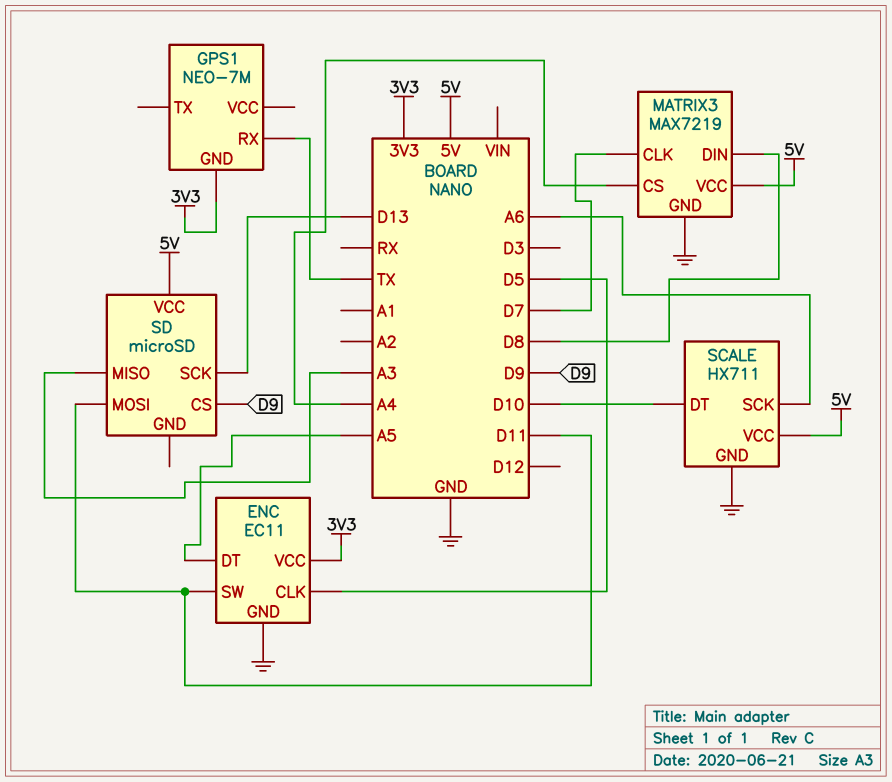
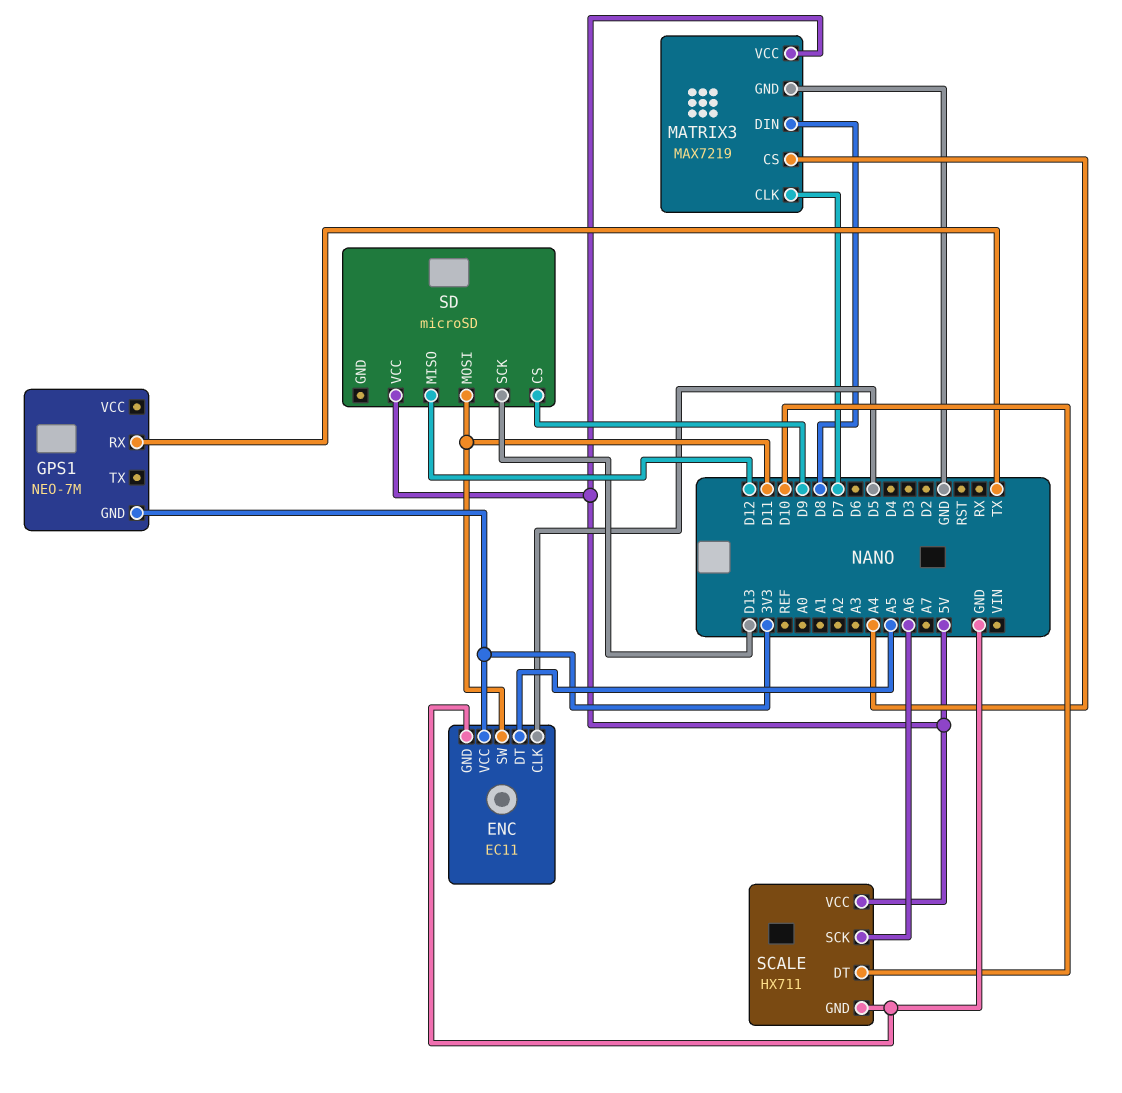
SD pin MISO: A3 -> D12

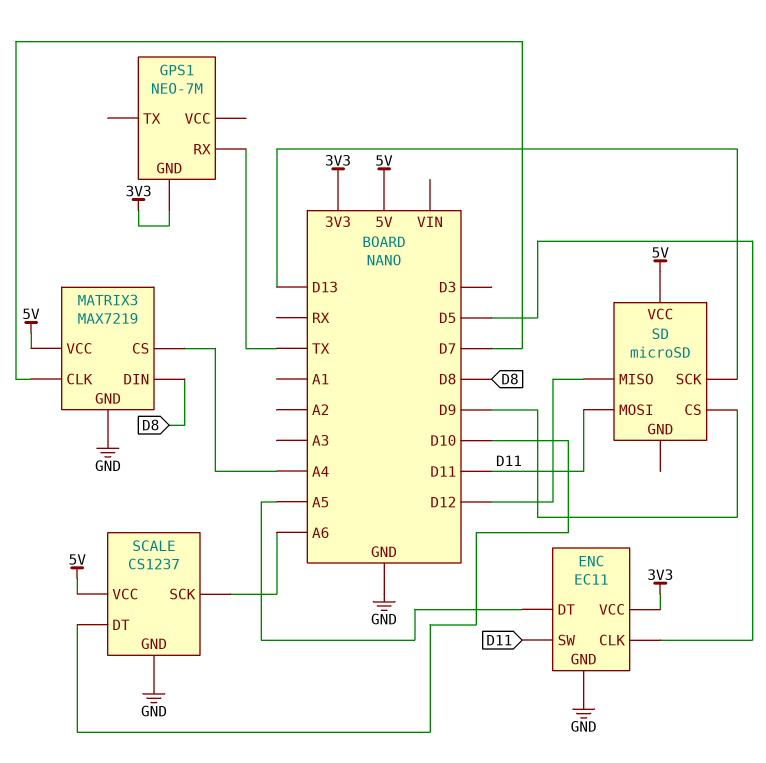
SCALE: HX711 -> CS1237

